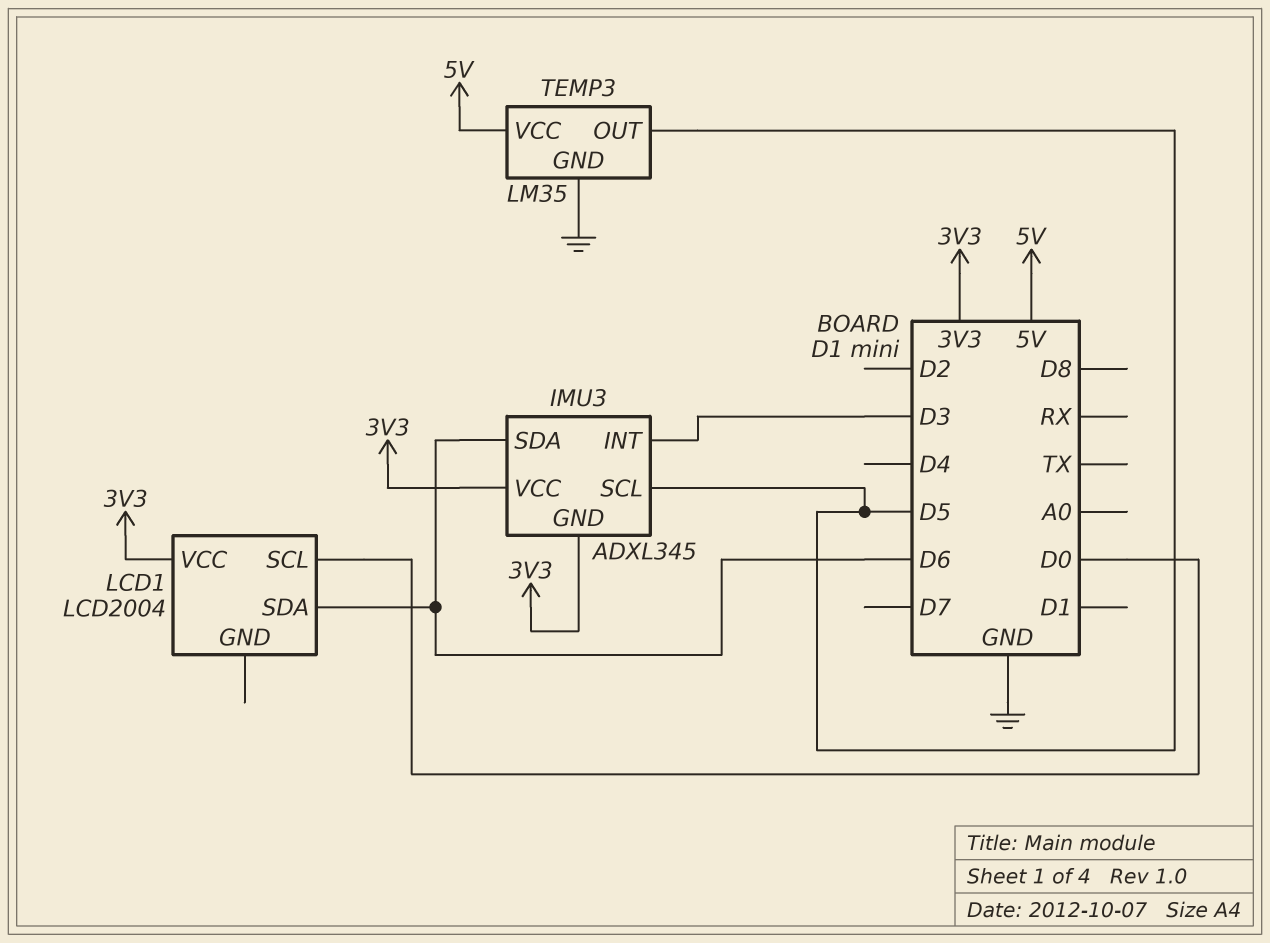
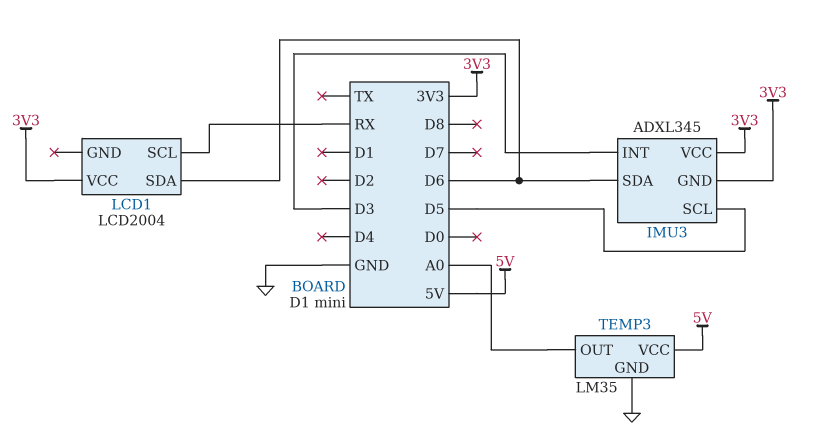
LCD1 pin SCL: D0 -> RX
TEMP3 pin OUT: D5 -> A0

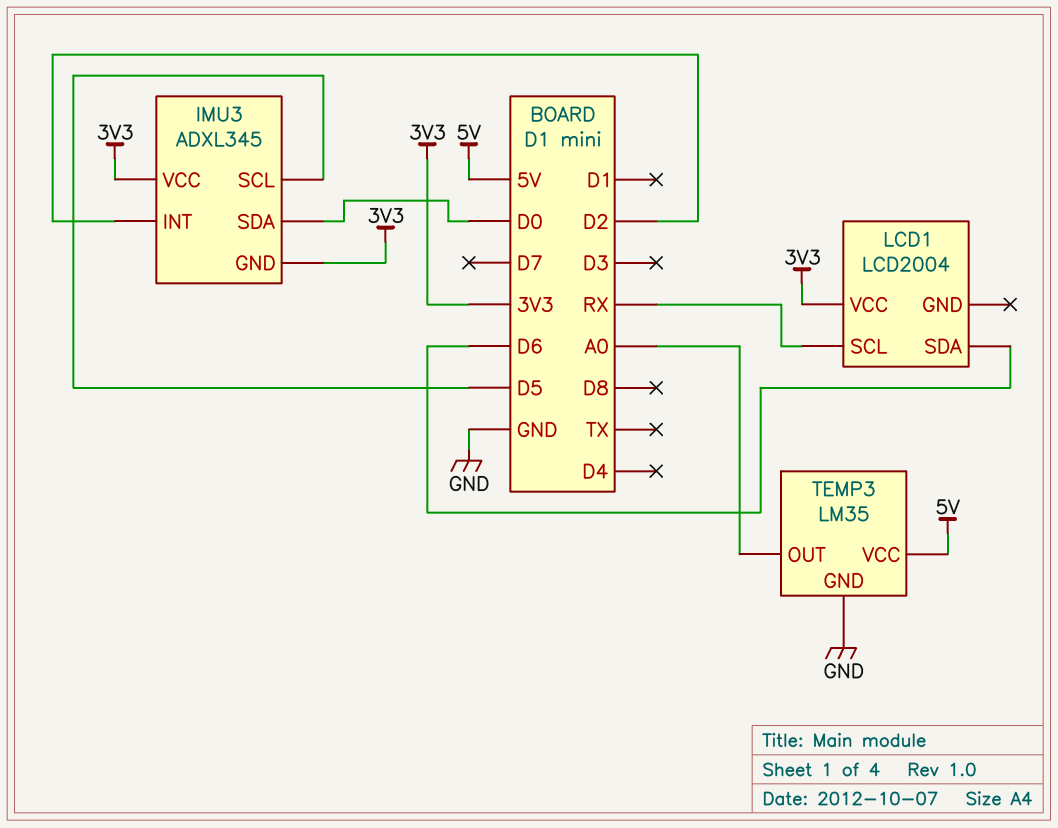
IMU3 pin INT: D3 -> D2
IMU3 pin SDA: D6 -> D0

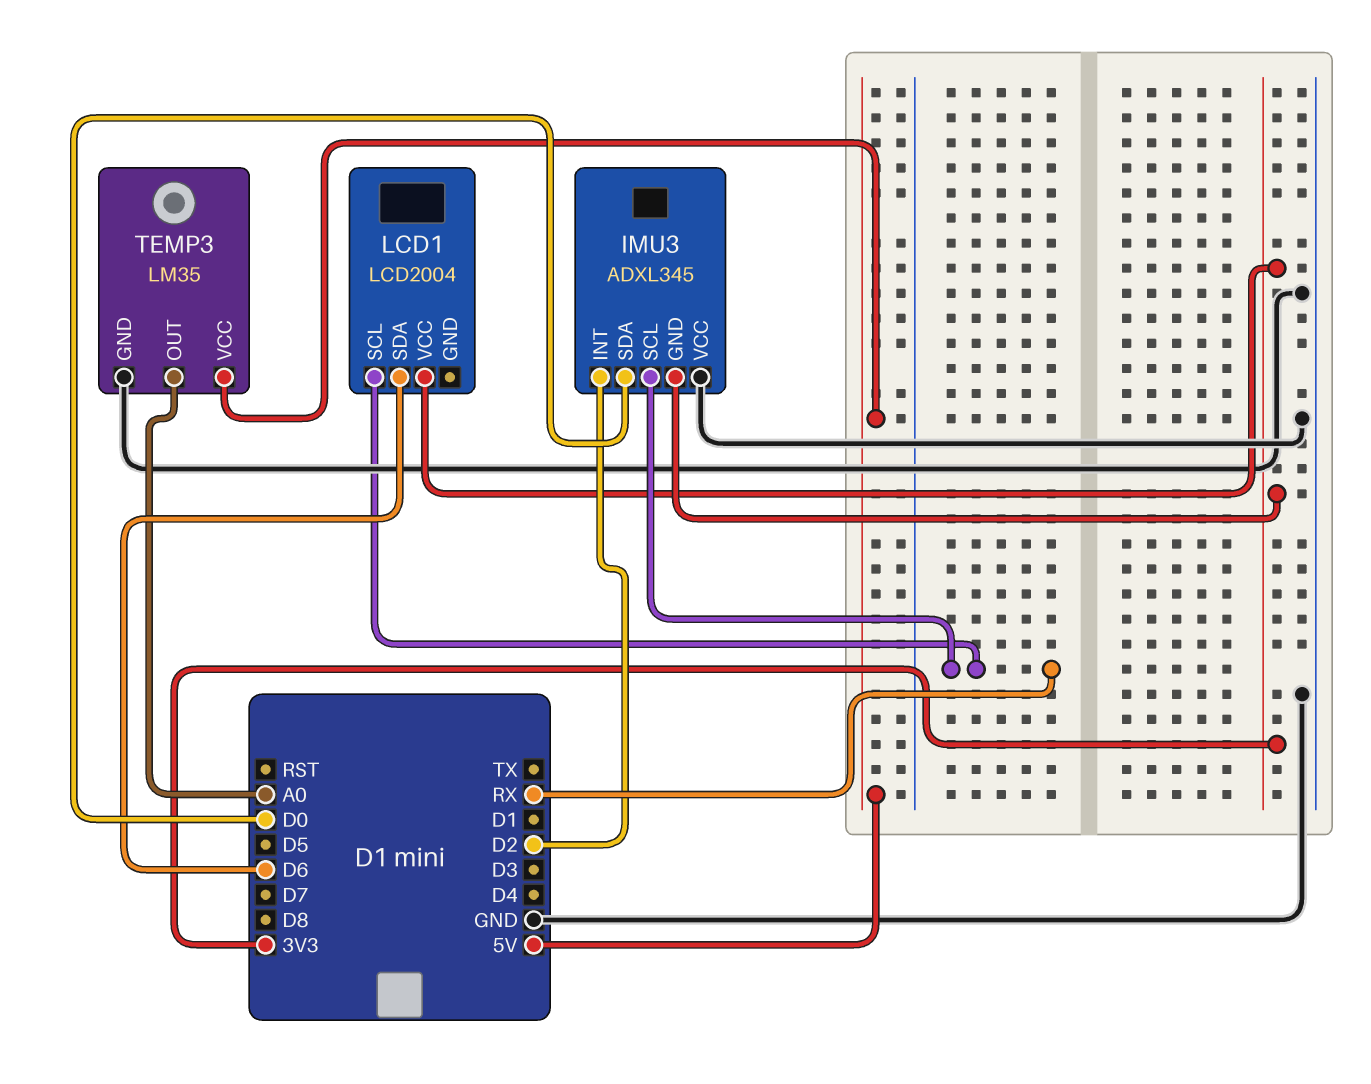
IMU3 pin SCL: D5 -> RX
IMU3 pin VCC: 3V3 -> GND

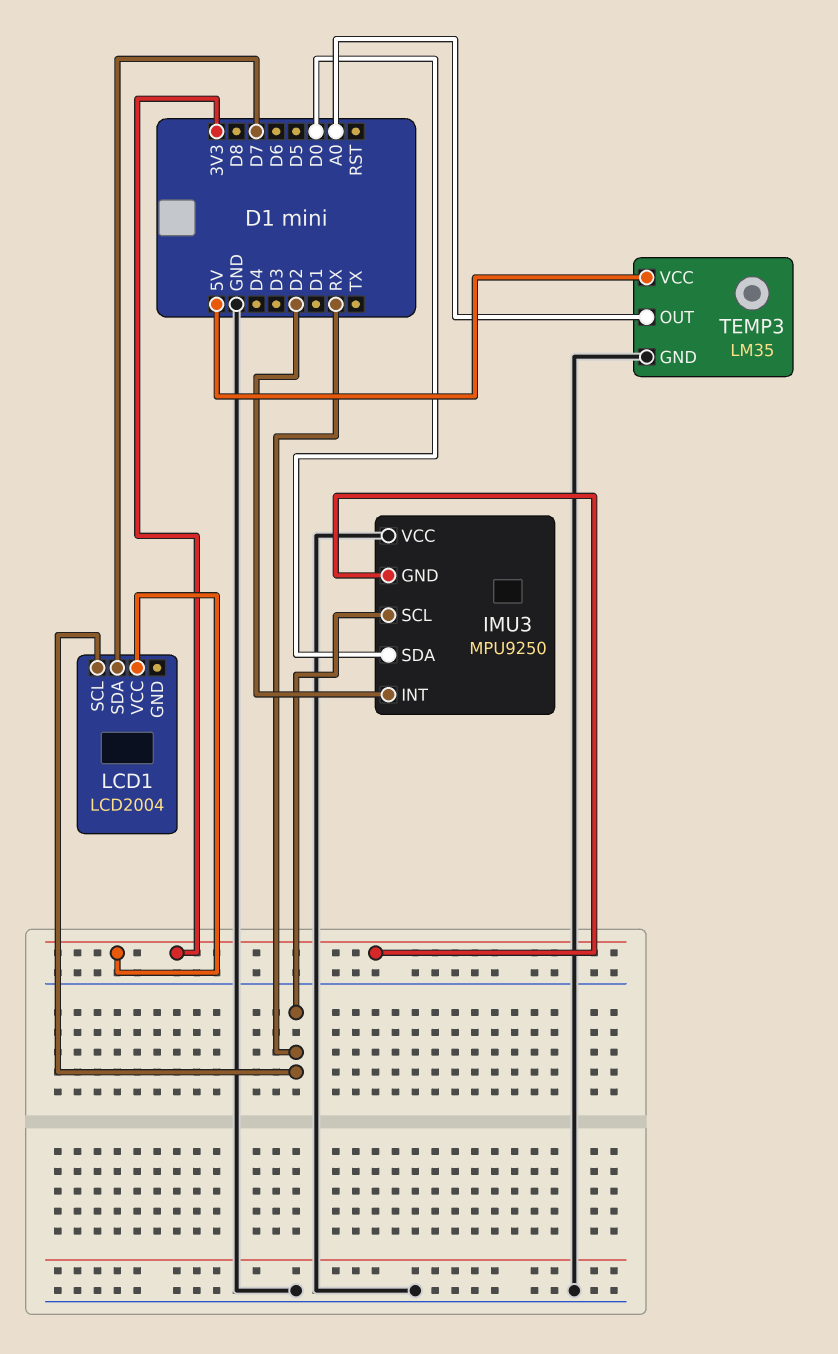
IMU3: ADXL345 -> MPU9250
LCD1 pin SDA: D6 -> D7

